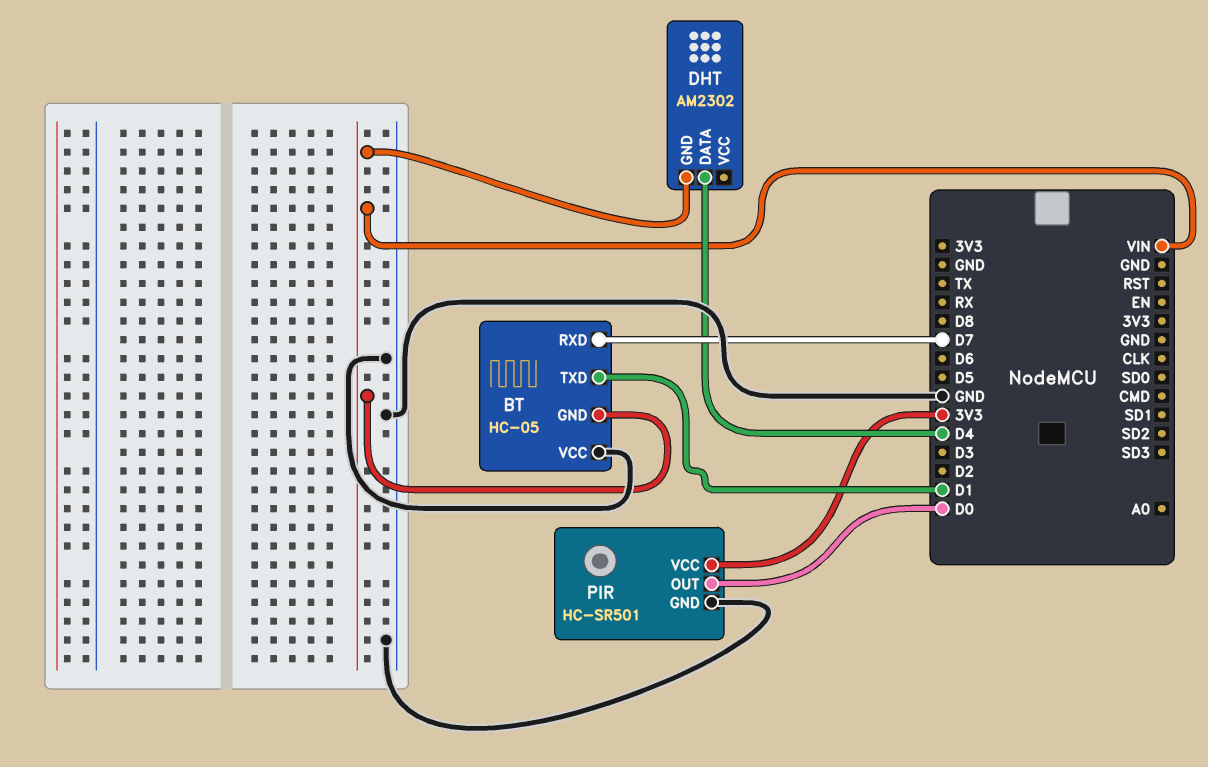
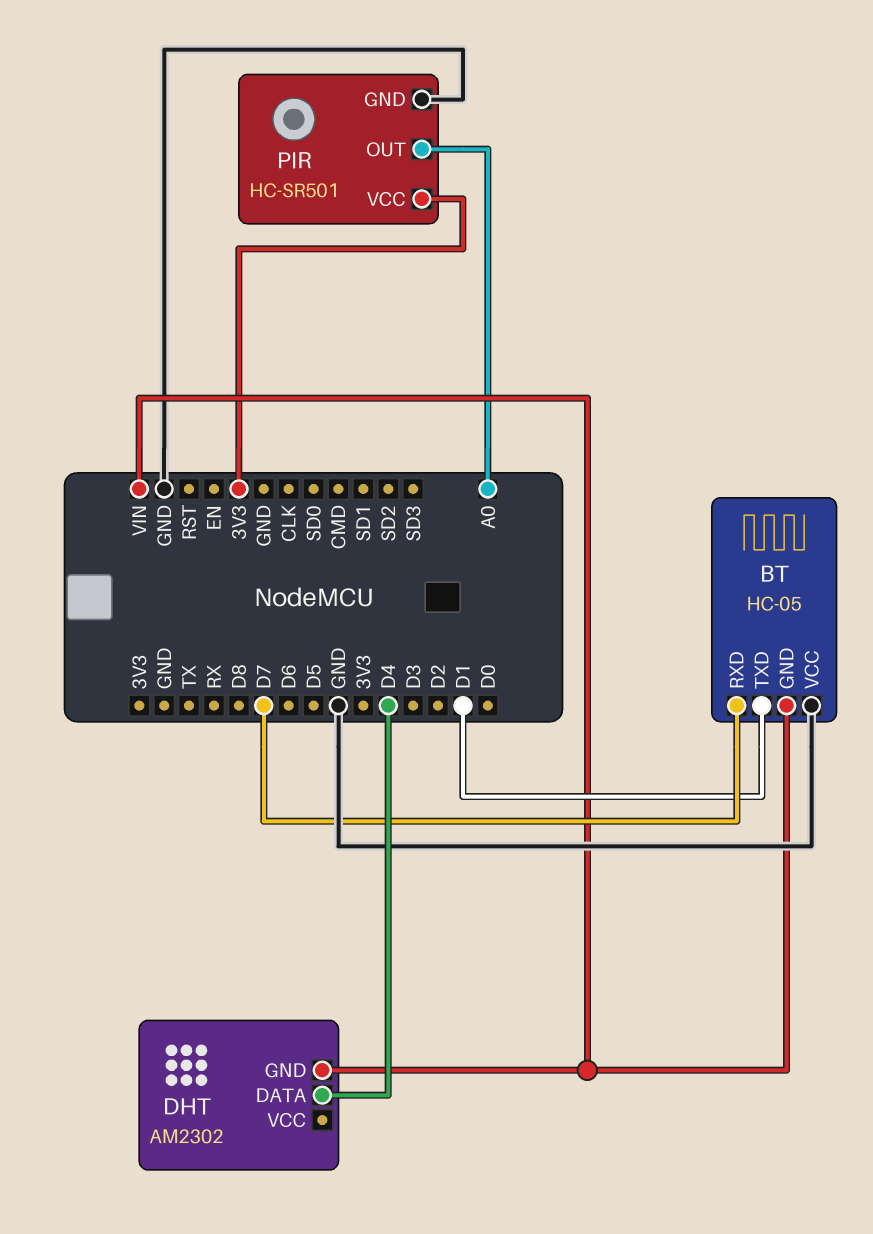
PIR pin OUT: D0 -> A0

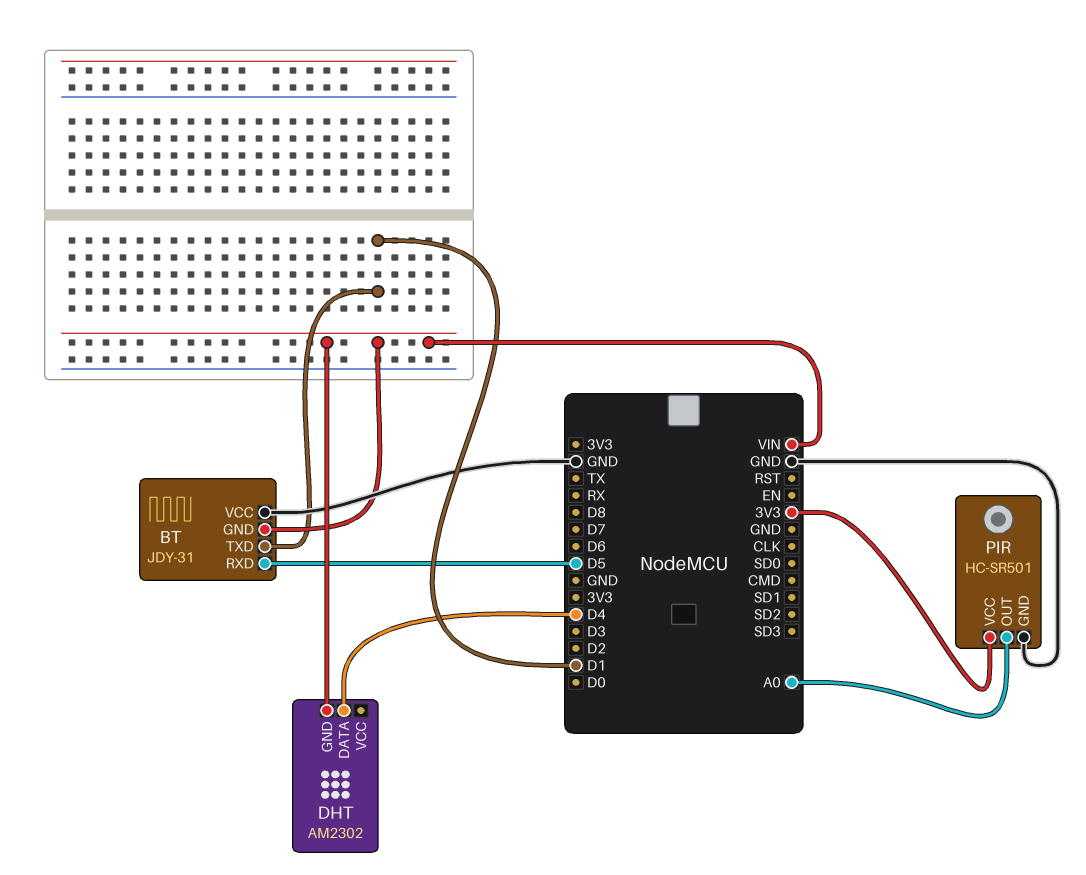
BT: HC-05 -> JDY-31
BT pin RXD: D7 -> D5

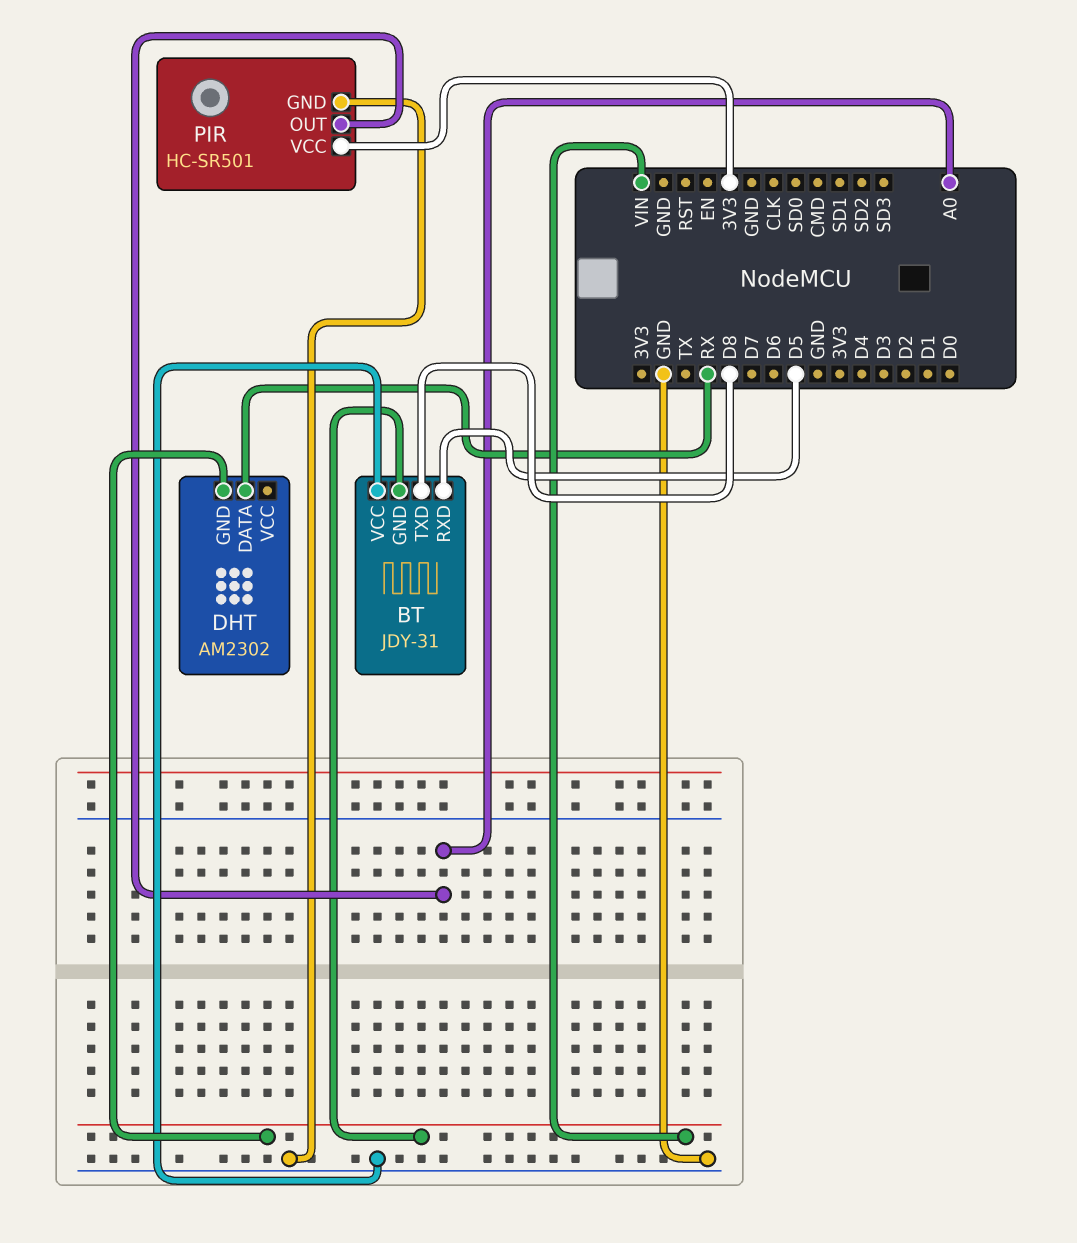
BT pin TXD: D1 -> D8
DHT pin DATA: D4 -> RX

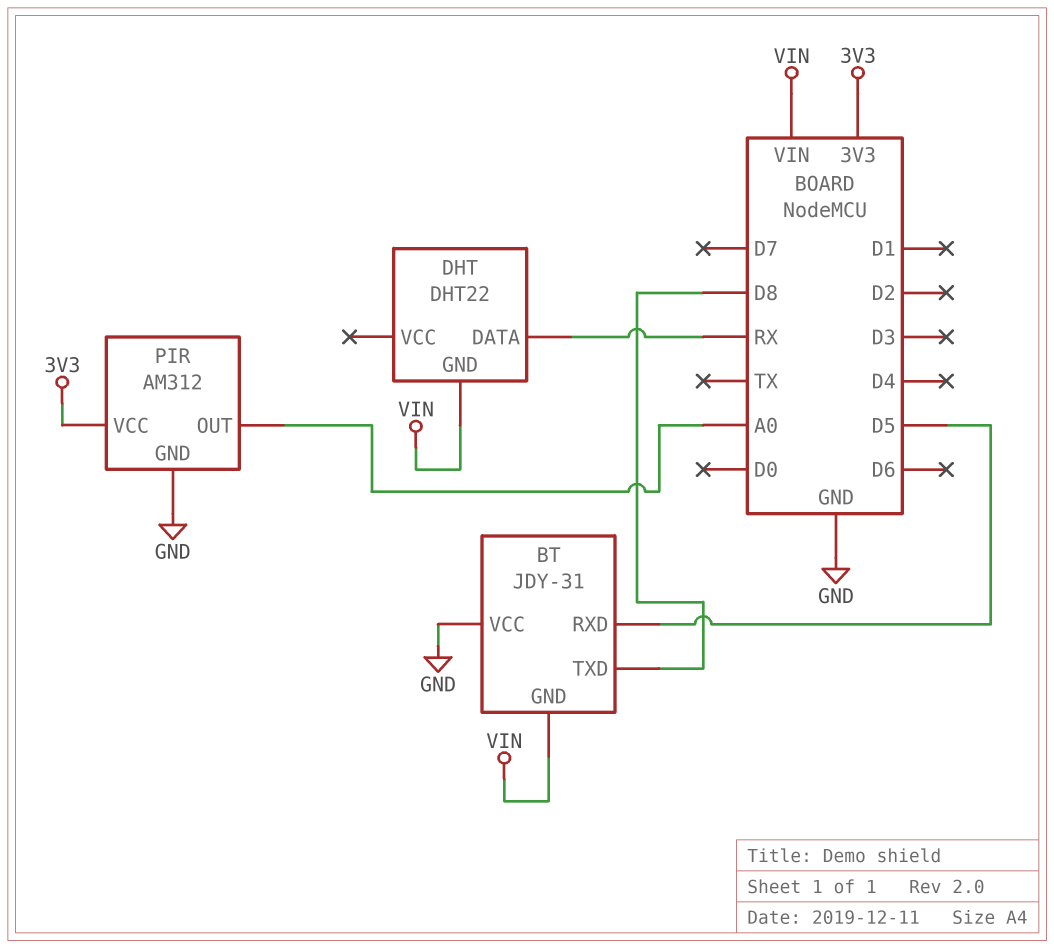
DHT: AM2302 -> DHT22
PIR: HC-SR501 -> AM312

